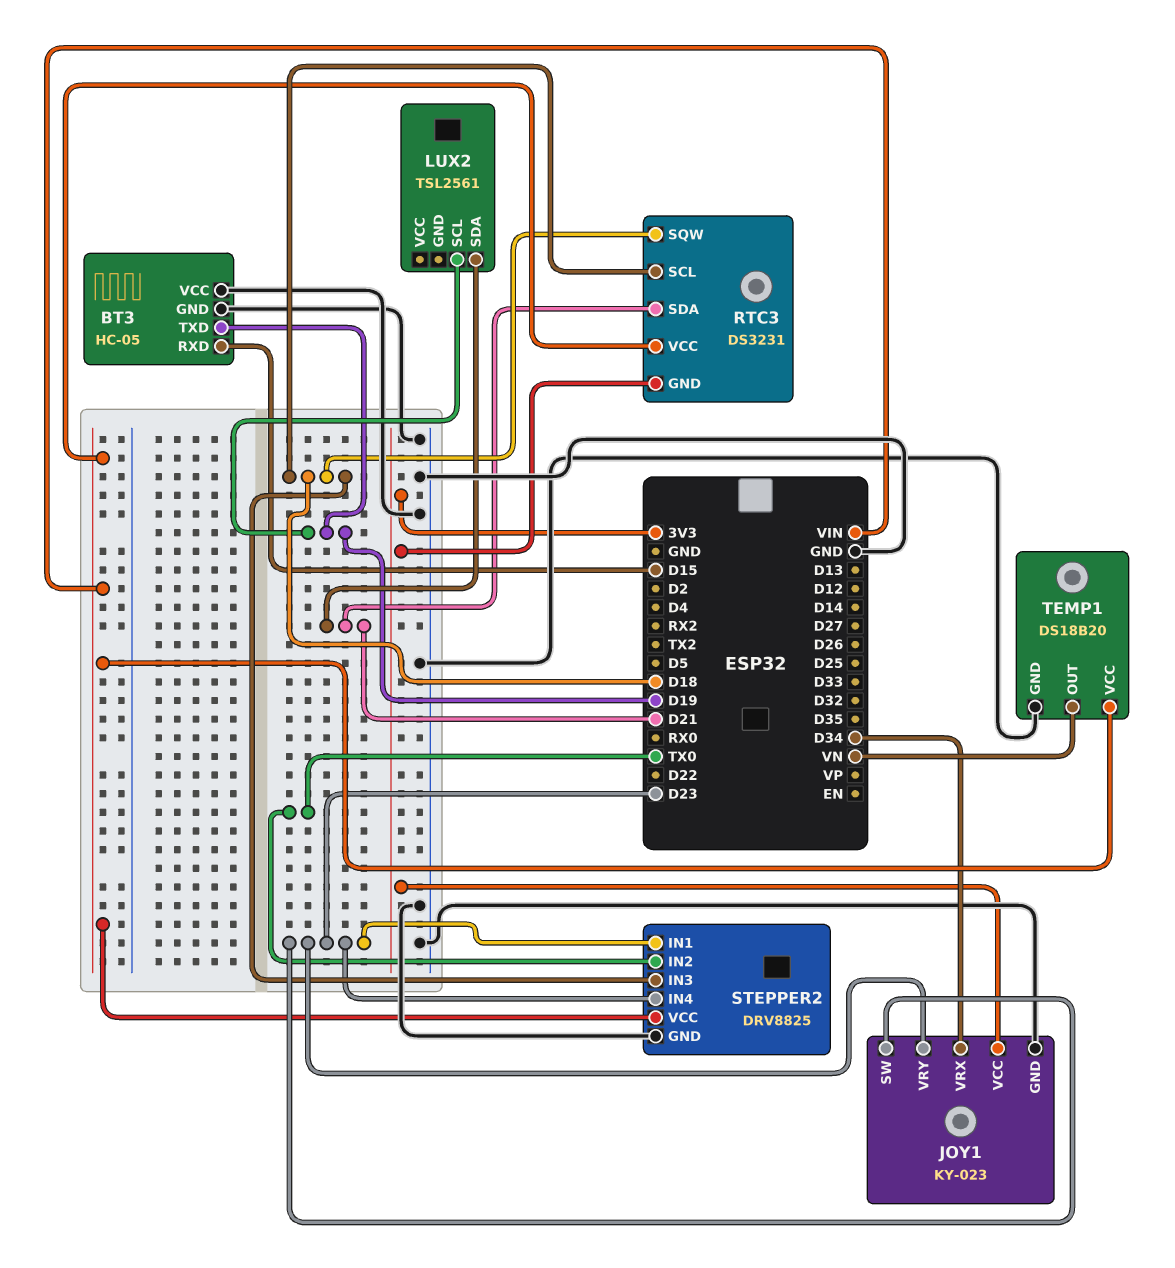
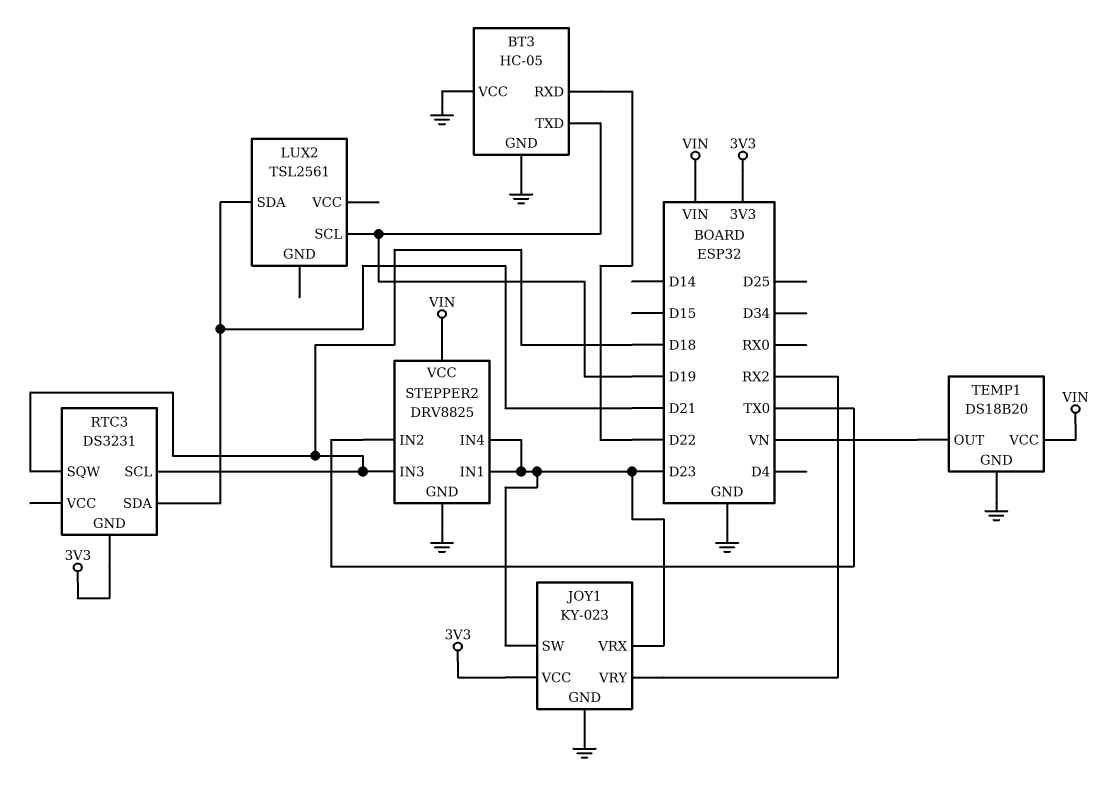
BT3 pin RXD: D15 -> D22
JOY1 pin VRX: D34 -> D23
JOY1 pin VRY: D23 -> RX2
RTC3 pin VCC: VIN -> none

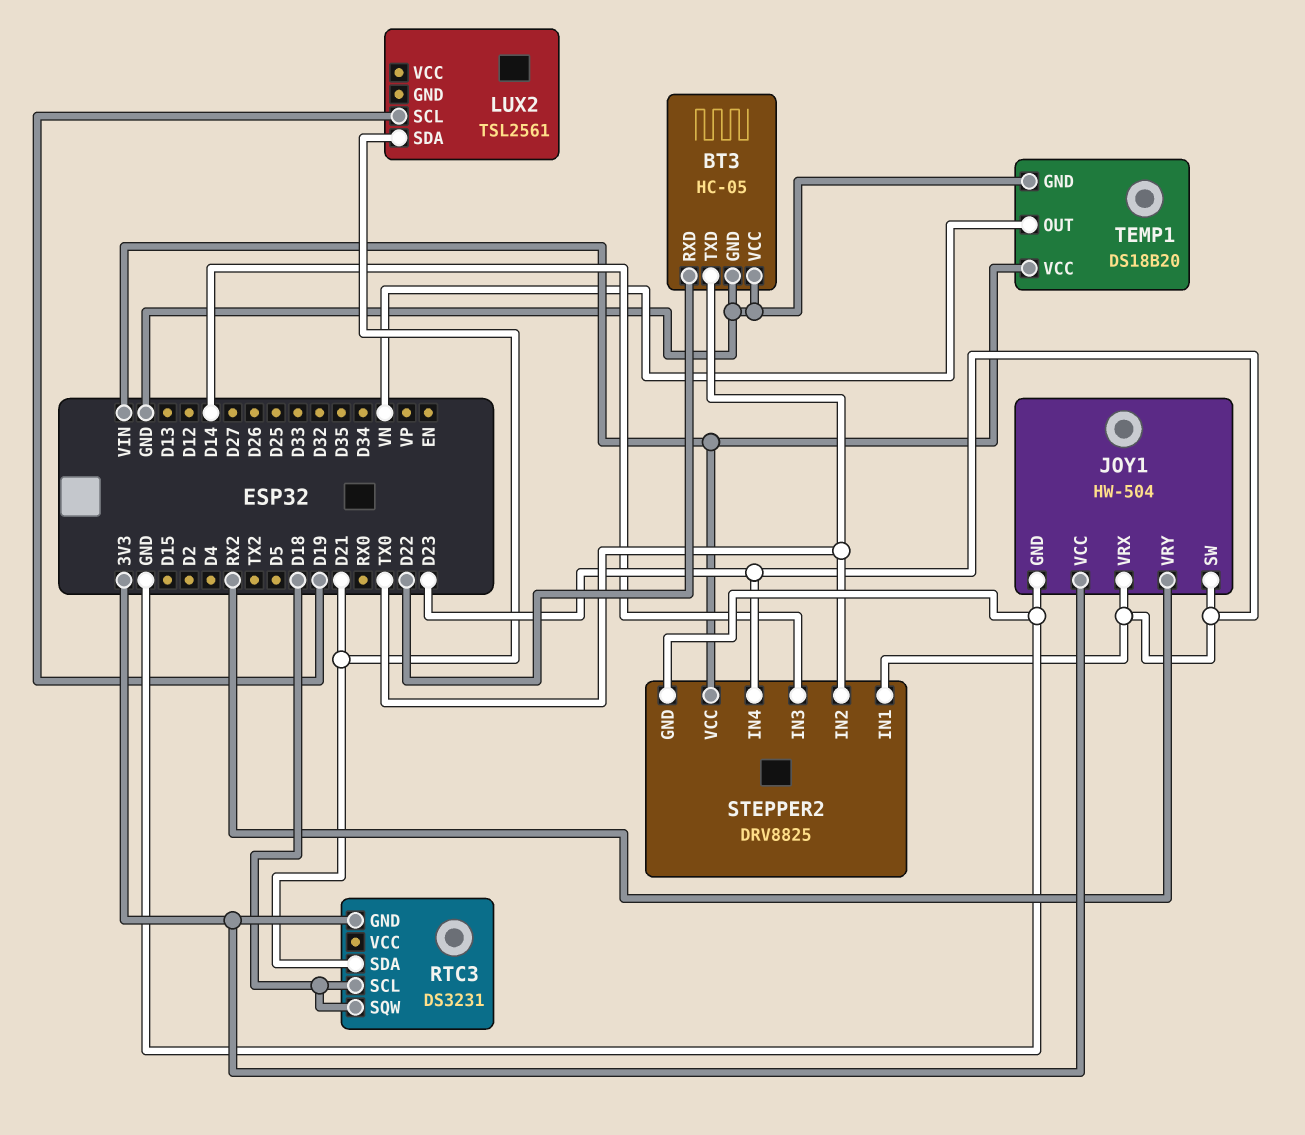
BT3 pin TXD: D19 -> TX0
JOY1: KY-023 -> HW-504
STEPPER2 pin IN3: D18 -> D14

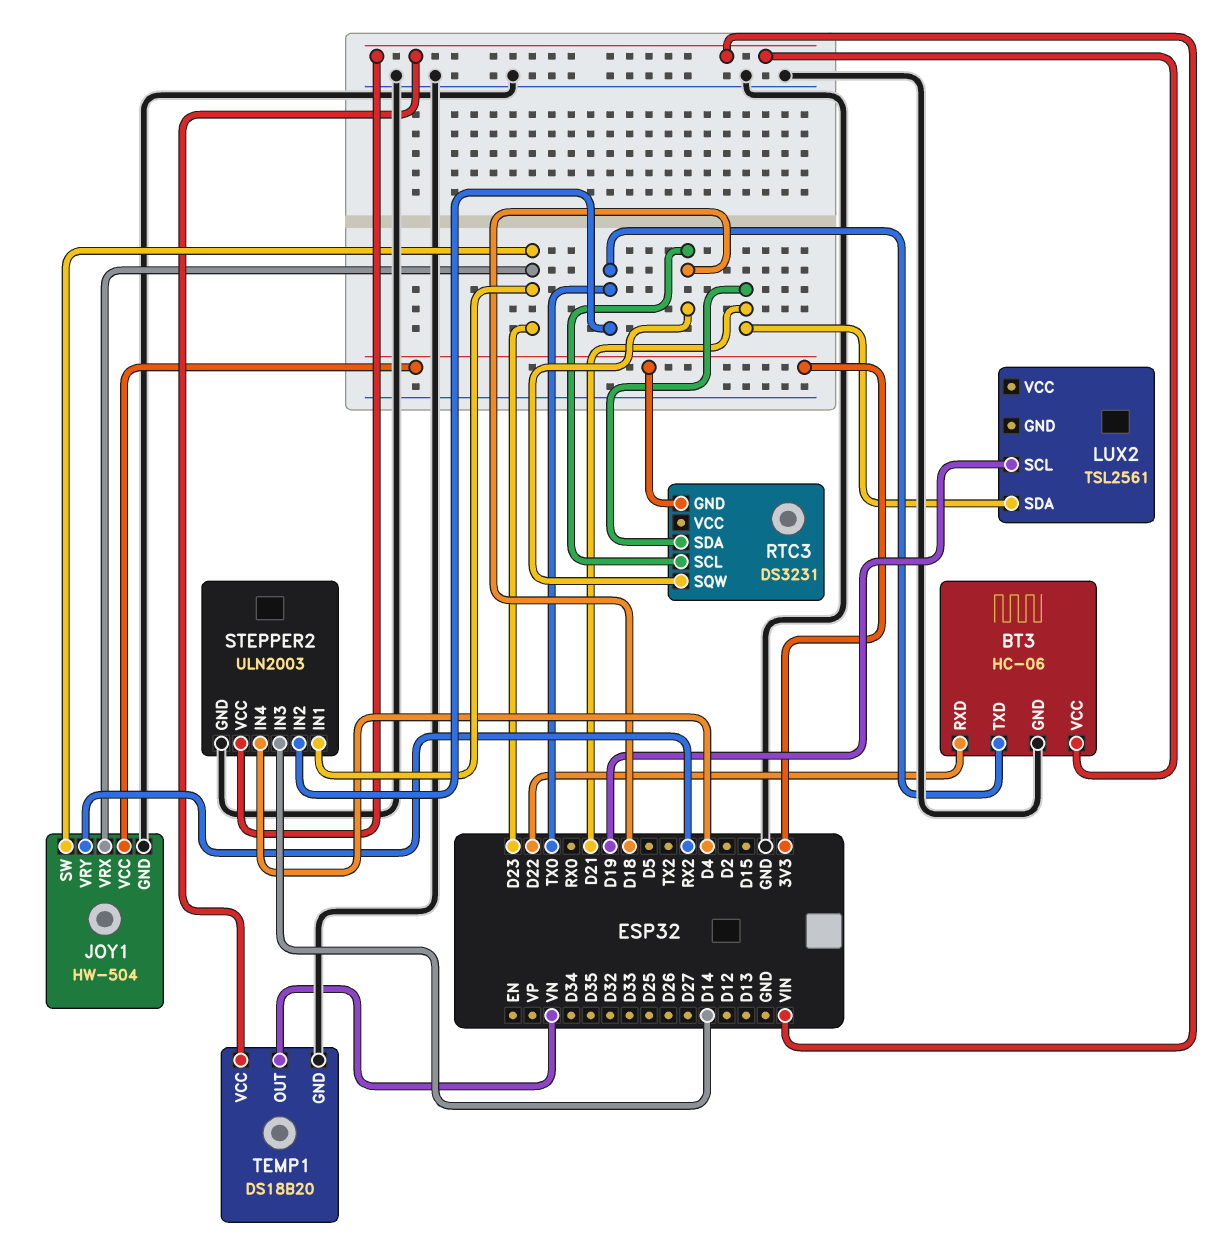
BT3: HC-05 -> HC-06
BT3 pin VCC: GND -> VIN
STEPPER2: DRV8825 -> ULN2003
STEPPER2 pin IN4: D23 -> D4

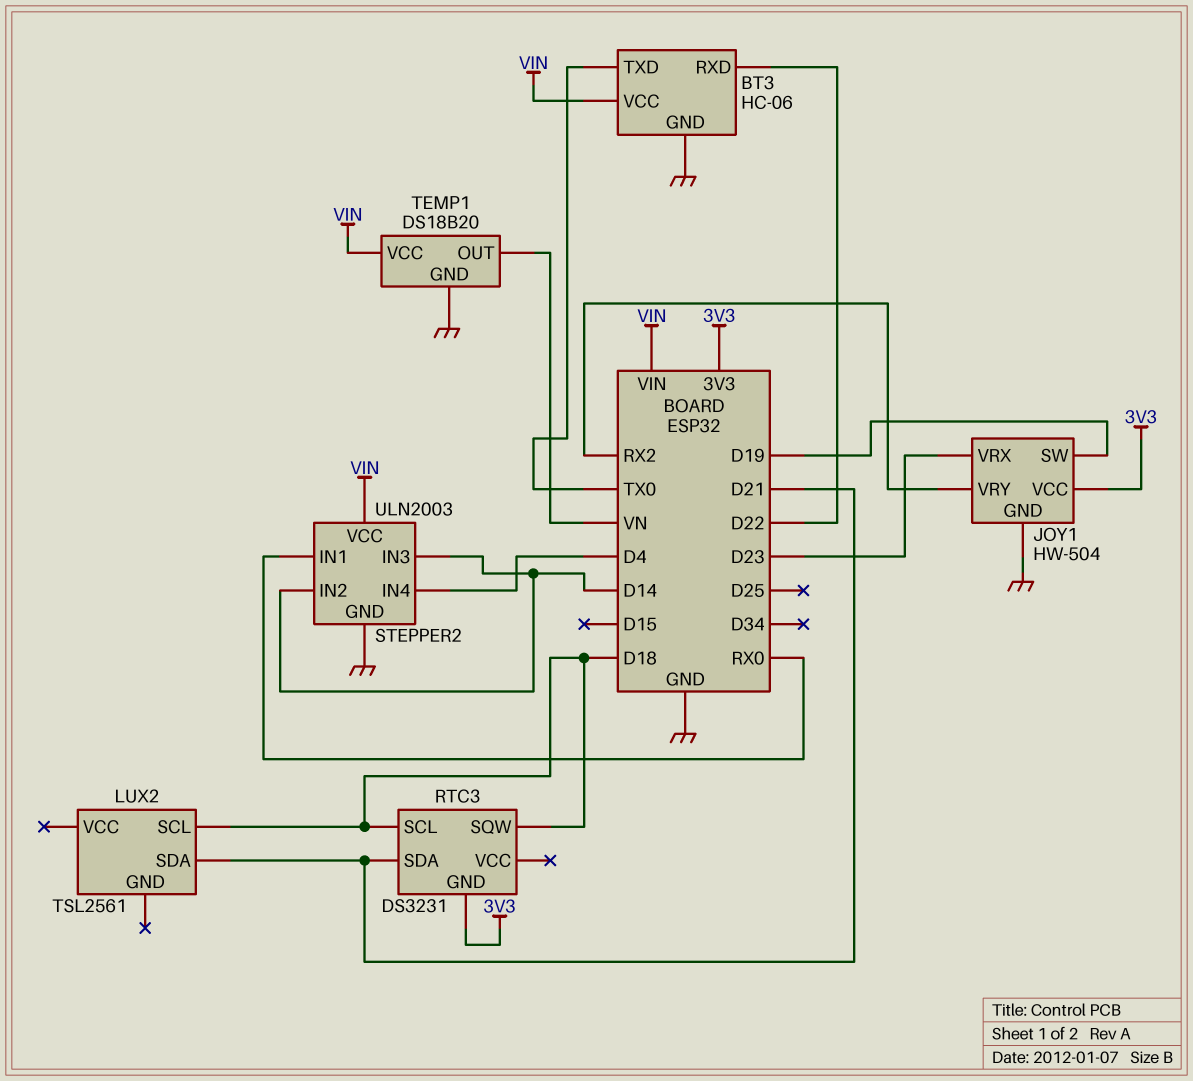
JOY1 pin SW: D23 -> D19
LUX2 pin SCL: D19 -> D18
STEPPER2 pin IN1: D23 -> RX0
STEPPER2 pin IN2: TX0 -> D14

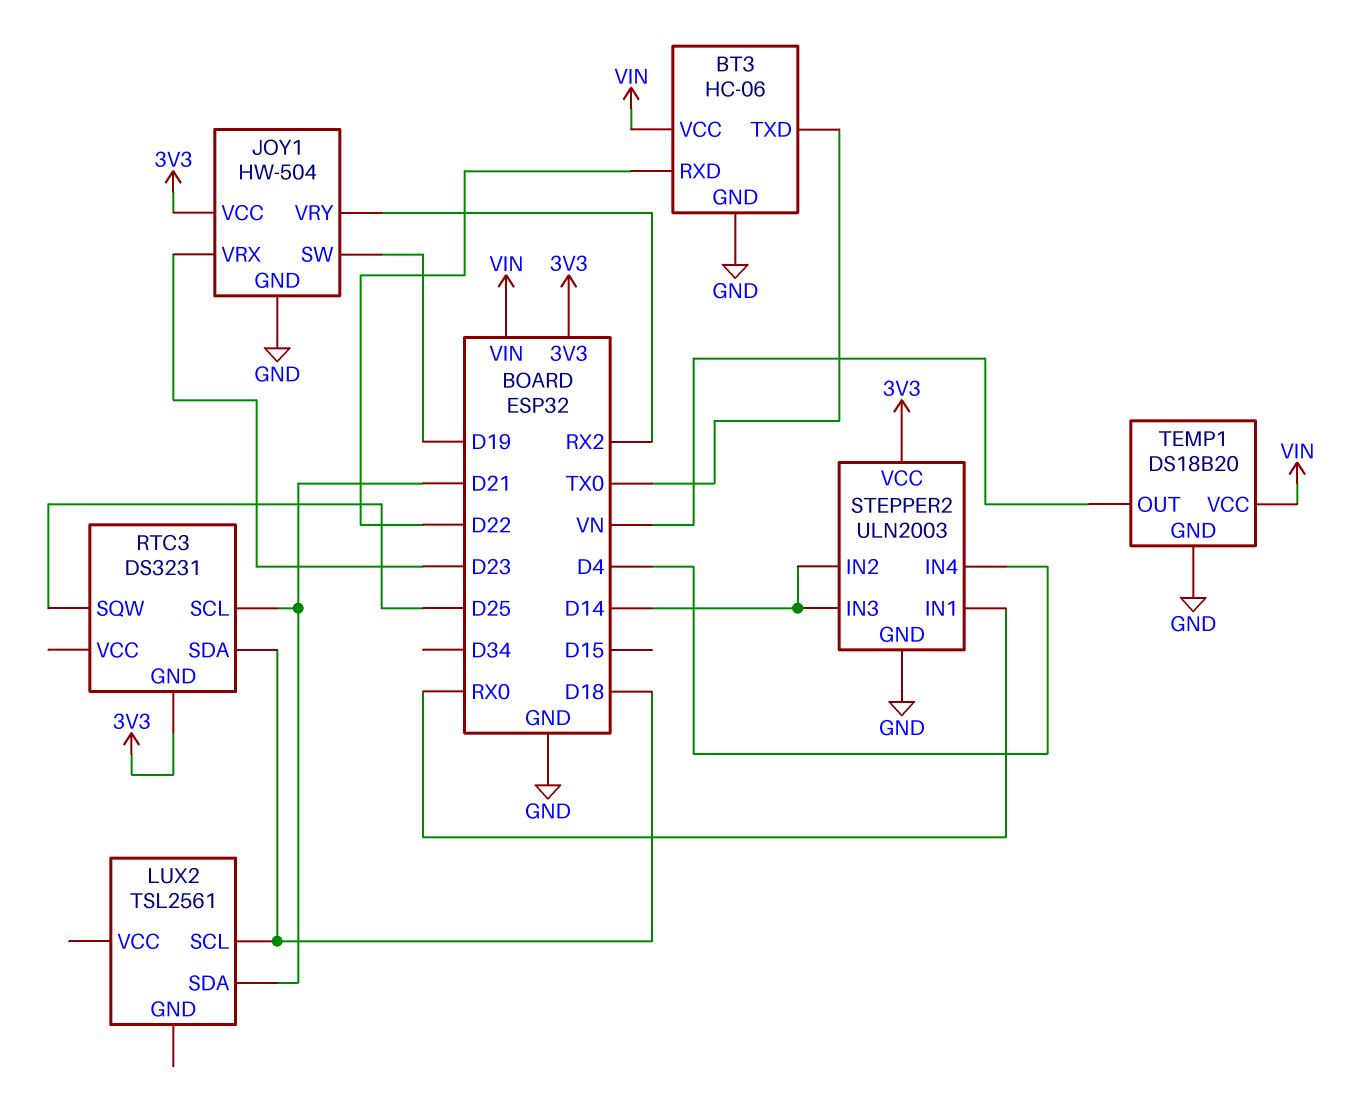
RTC3 pin SCL: D18 -> D21
RTC3 pin SDA: D21 -> D18
RTC3 pin SQW: D18 -> D25
STEPPER2 pin VCC: VIN -> 3V3

